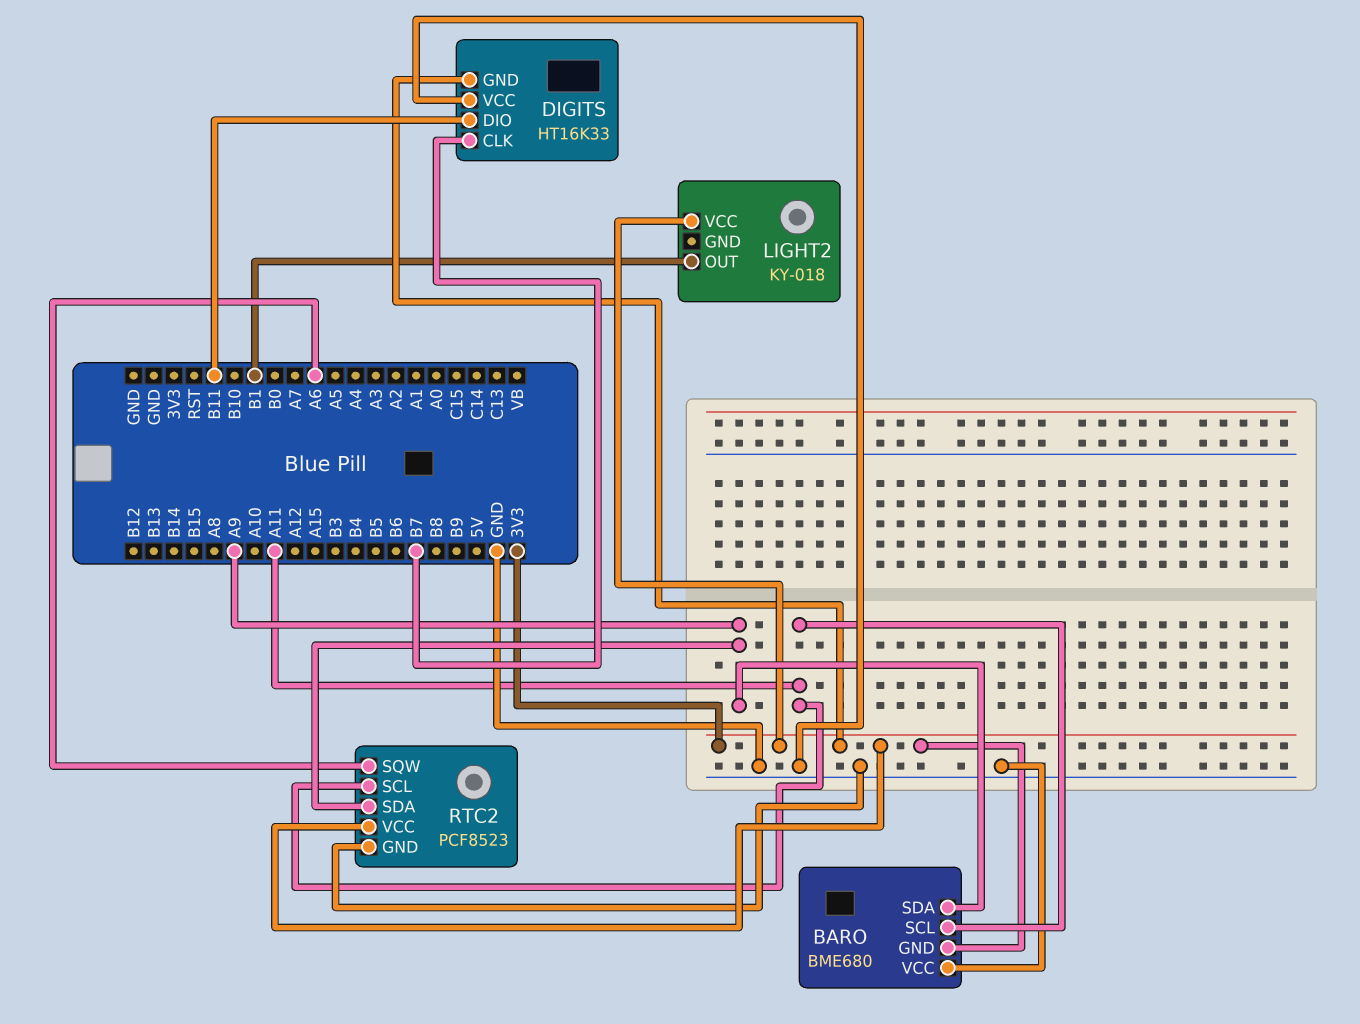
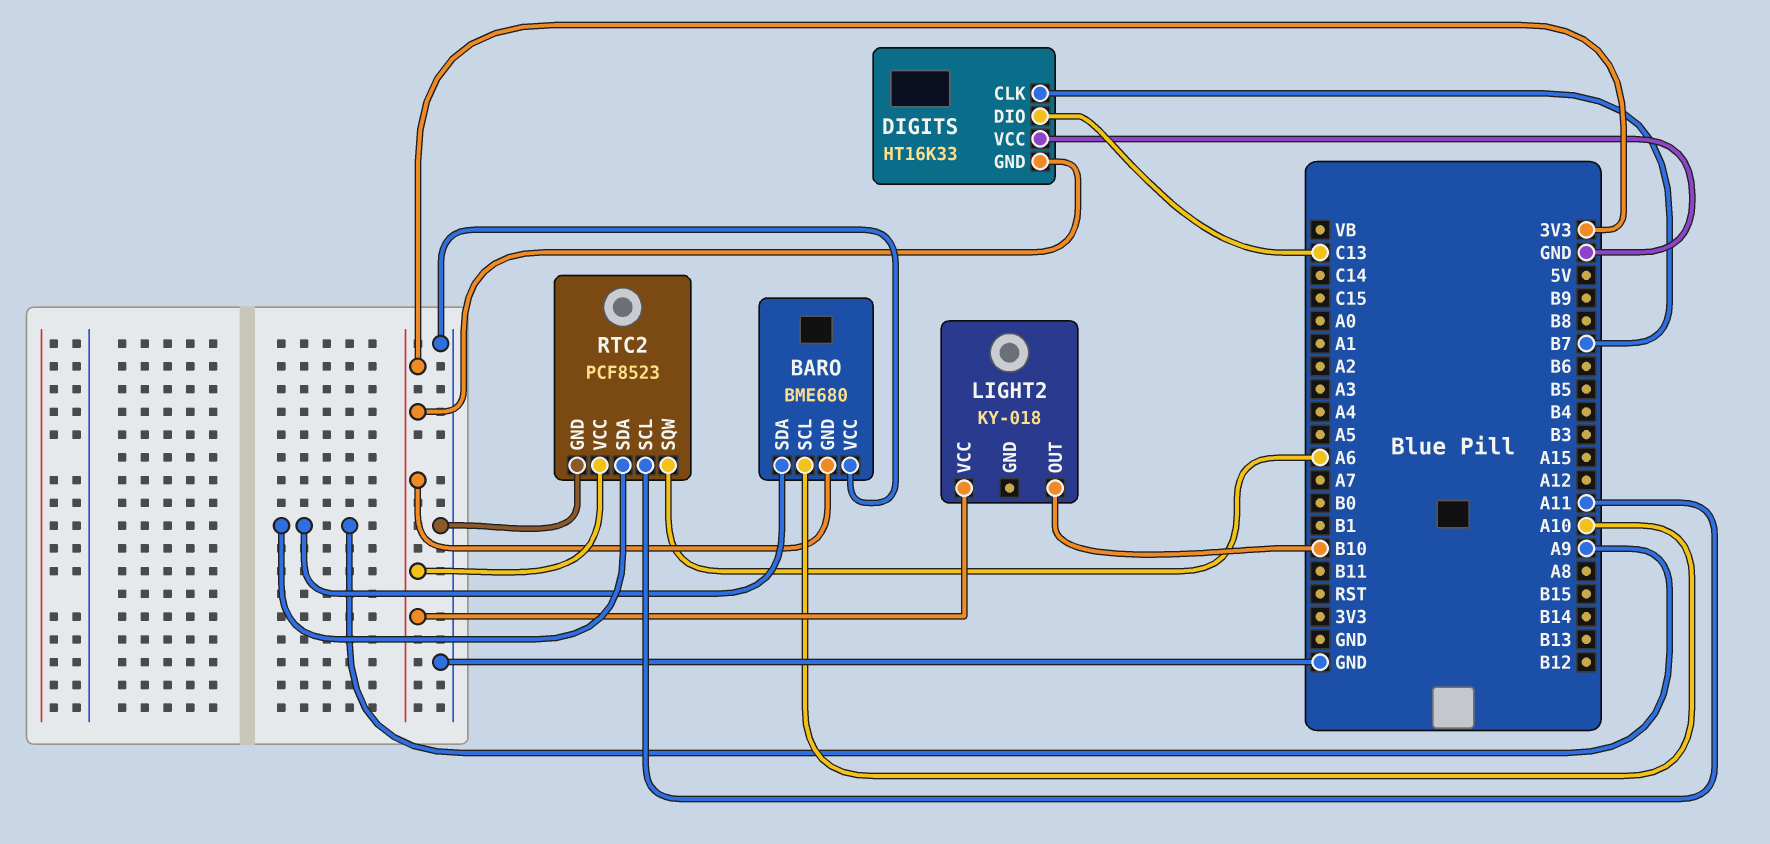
BARO pin SCL: A11 -> A10
DIGITS pin DIO: B11 -> C13
LIGHT2 pin OUT: B1 -> B10

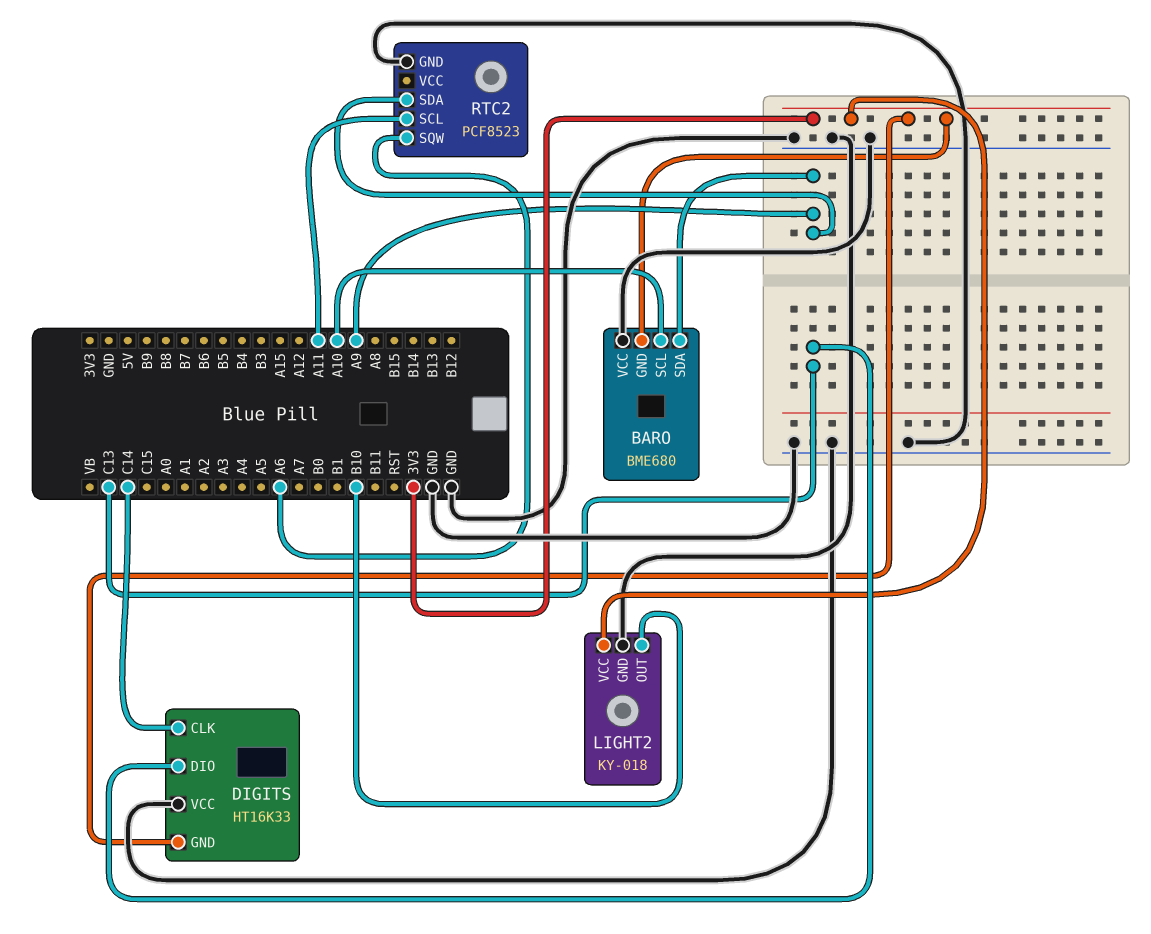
DIGITS pin CLK: B7 -> C14
LIGHT2 pin GND: none -> GND
RTC2 pin VCC: 3V3 -> none

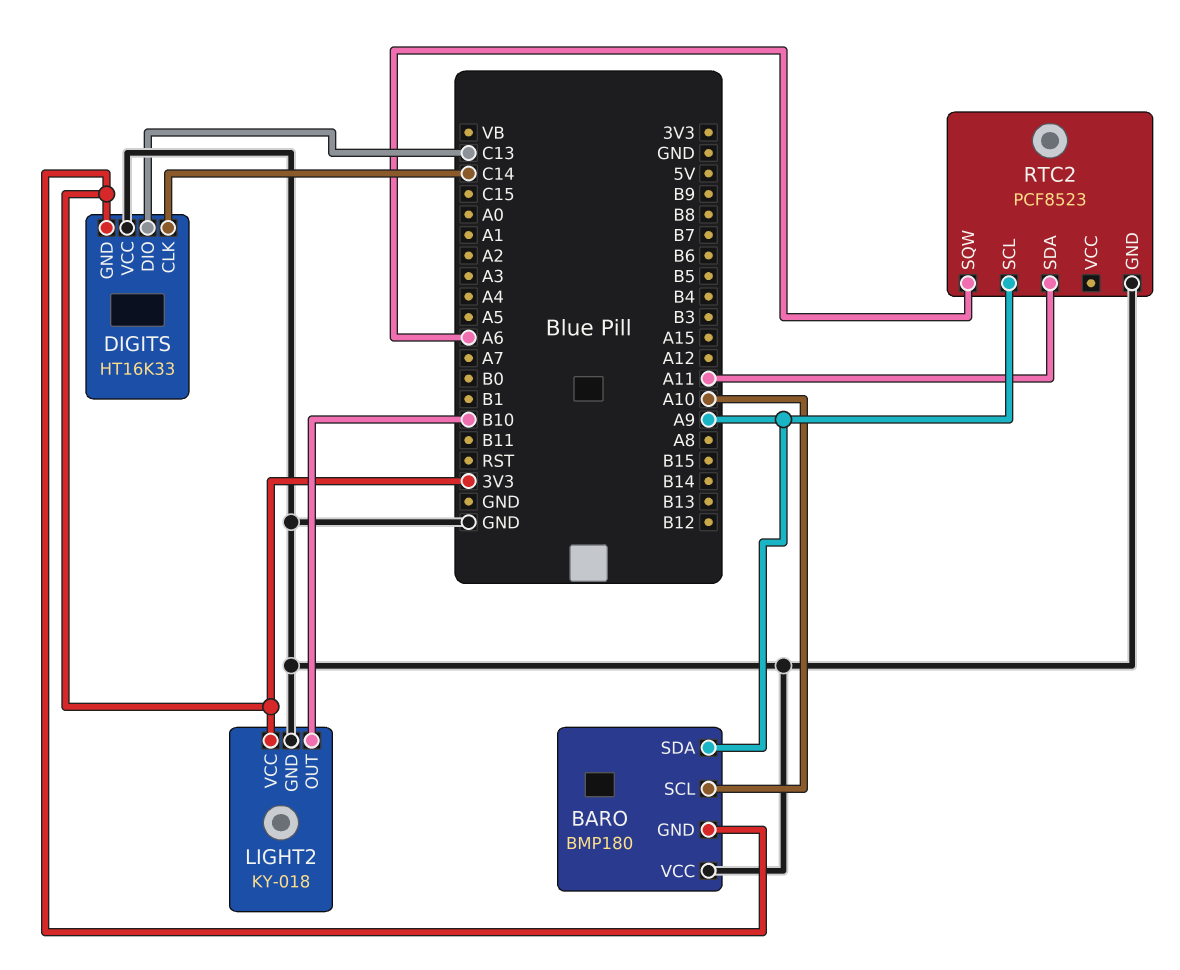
BARO: BME680 -> BMP180
RTC2 pin SCL: A11 -> A9
RTC2 pin SDA: A9 -> A11

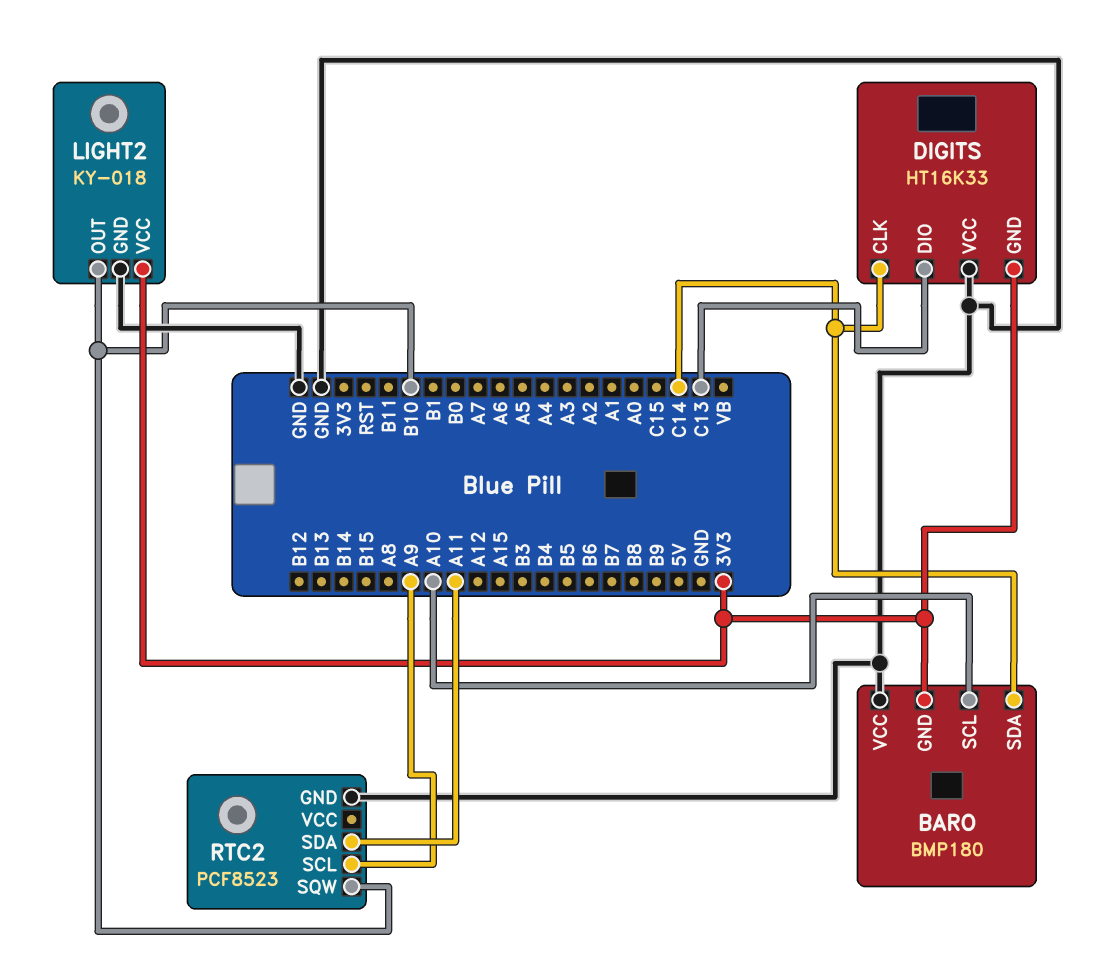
BARO pin SDA: A9 -> C14
RTC2 pin SQW: A6 -> B10

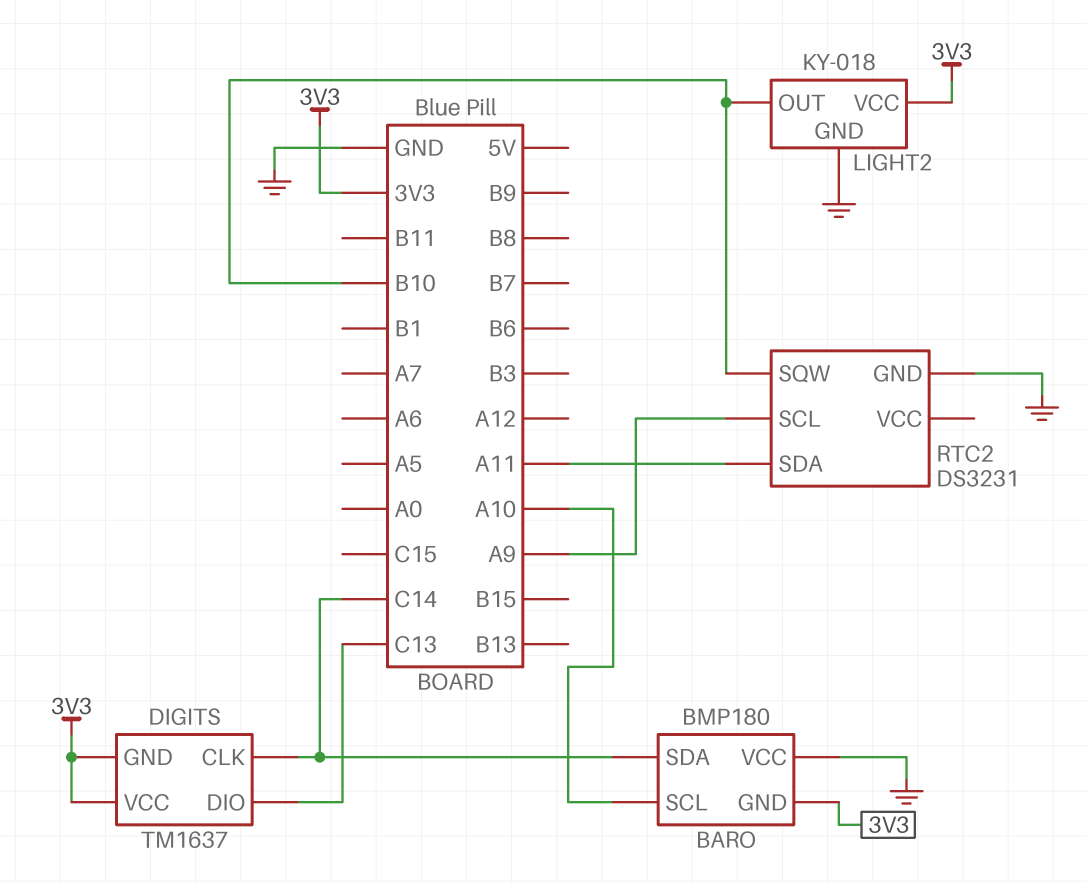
DIGITS: HT16K33 -> TM1637
DIGITS pin VCC: GND -> 3V3
RTC2: PCF8523 -> DS3231

